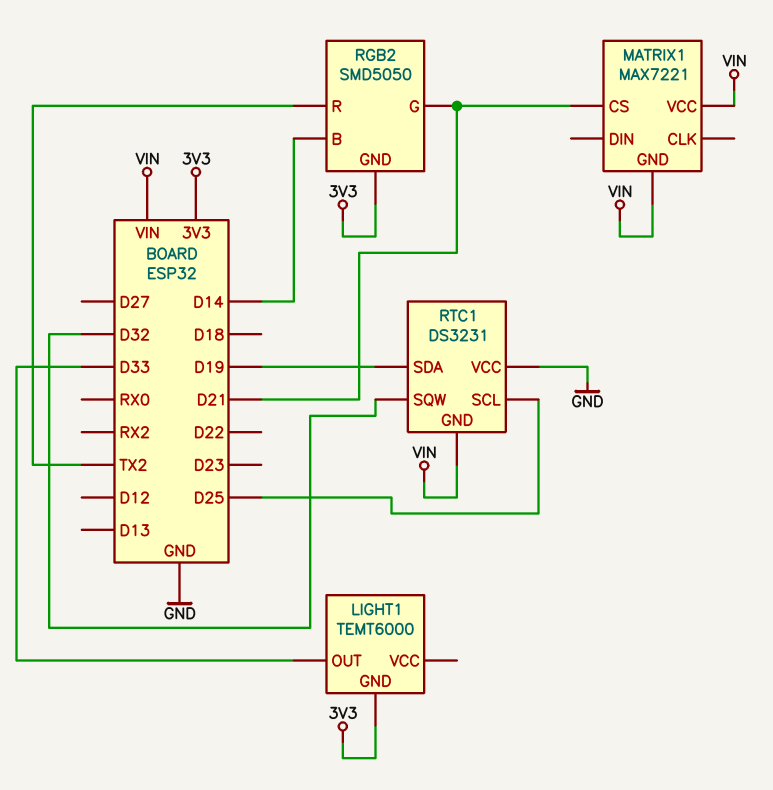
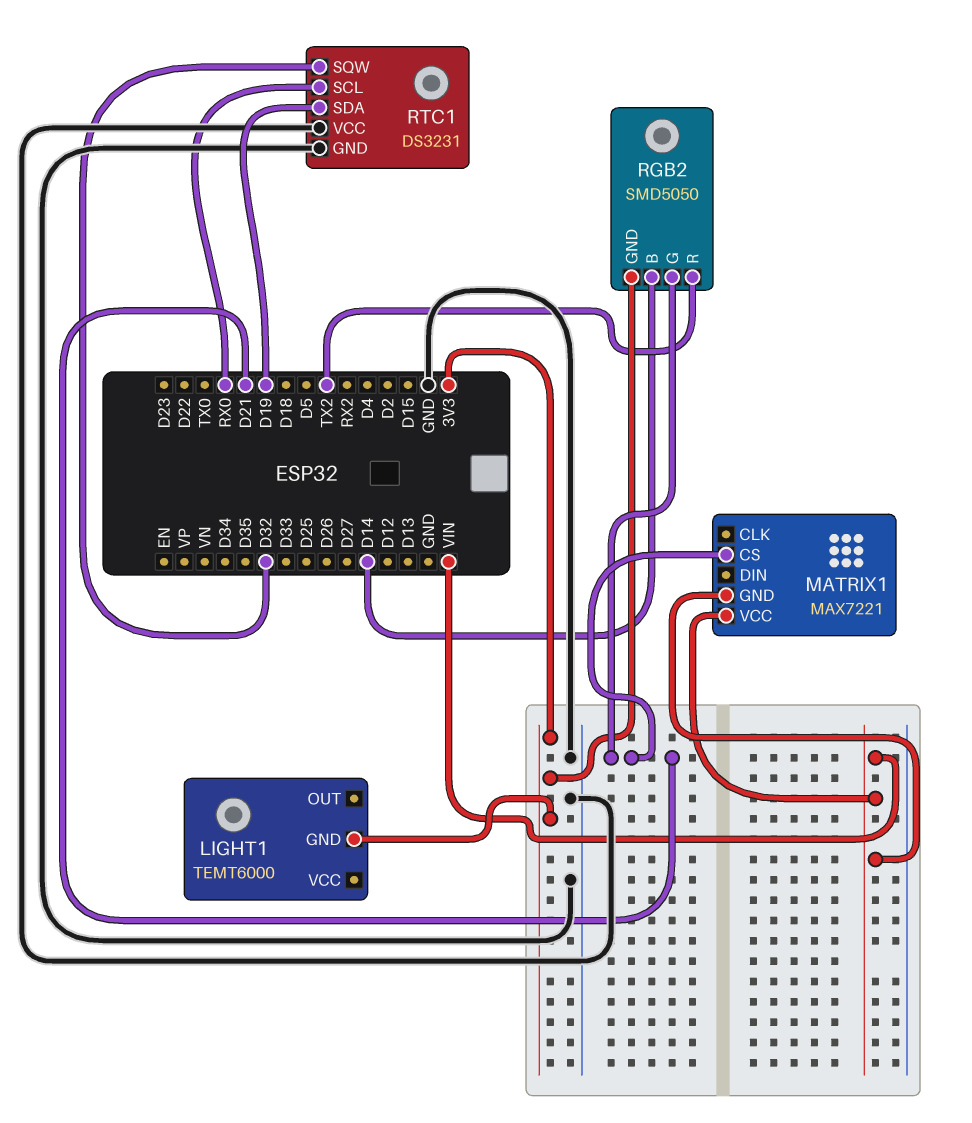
LIGHT1 pin OUT: D33 -> none
RTC1 pin GND: VIN -> GND
RTC1 pin SCL: D25 -> RX0

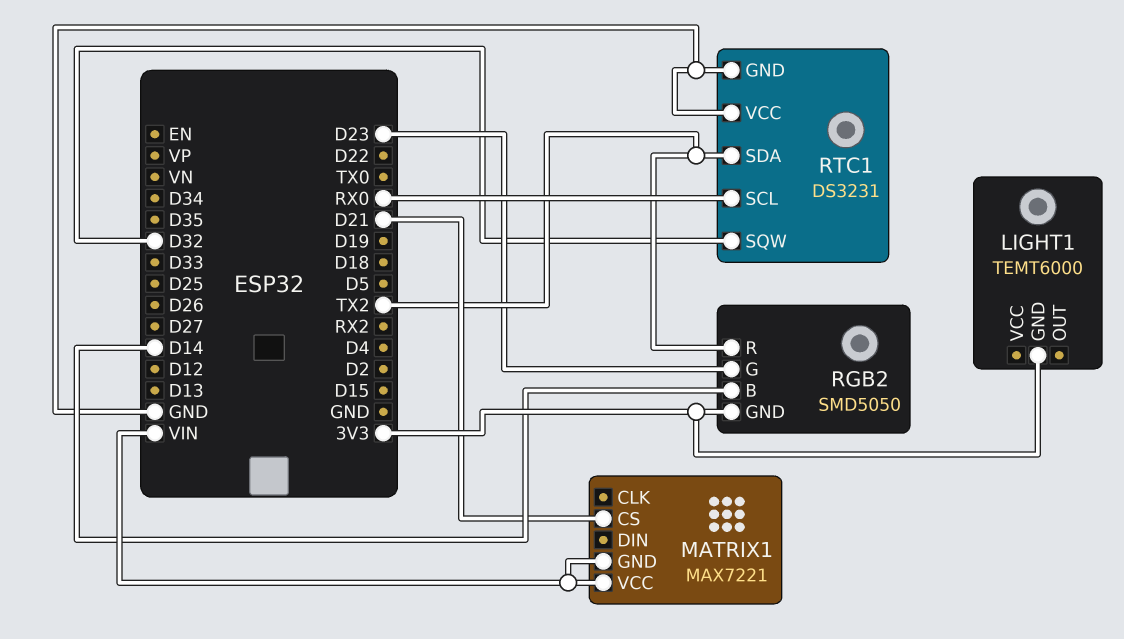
RGB2 pin G: D21 -> D23
RTC1 pin SDA: D19 -> TX2

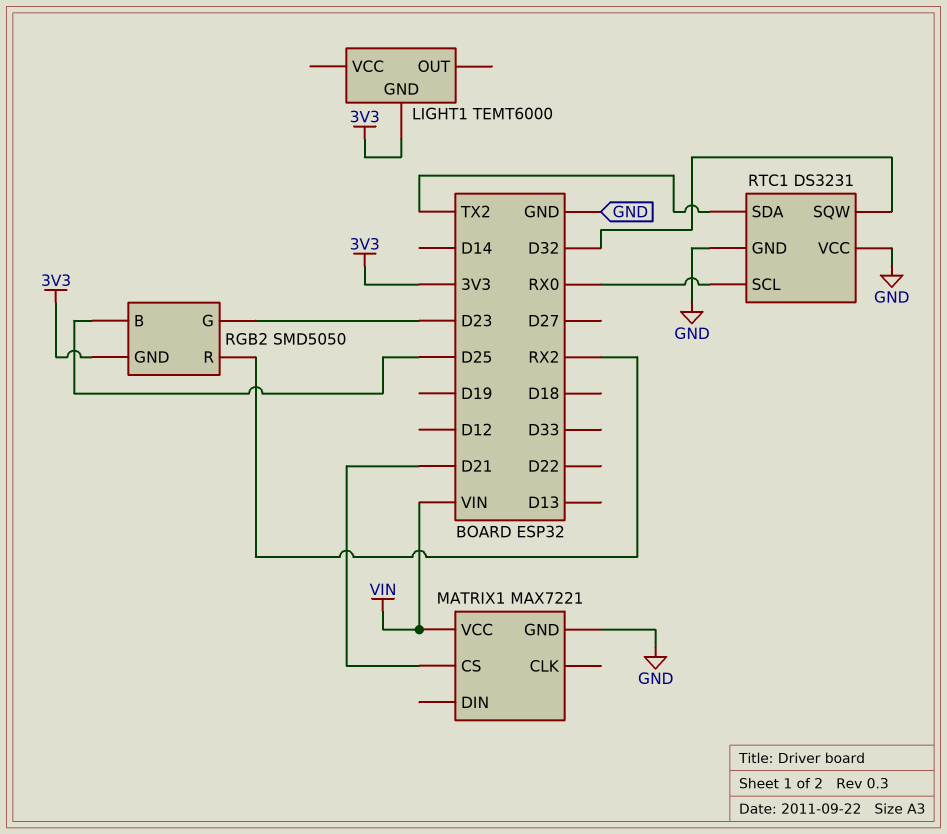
MATRIX1 pin GND: VIN -> GND
RGB2 pin B: D14 -> D25
RGB2 pin R: TX2 -> RX2

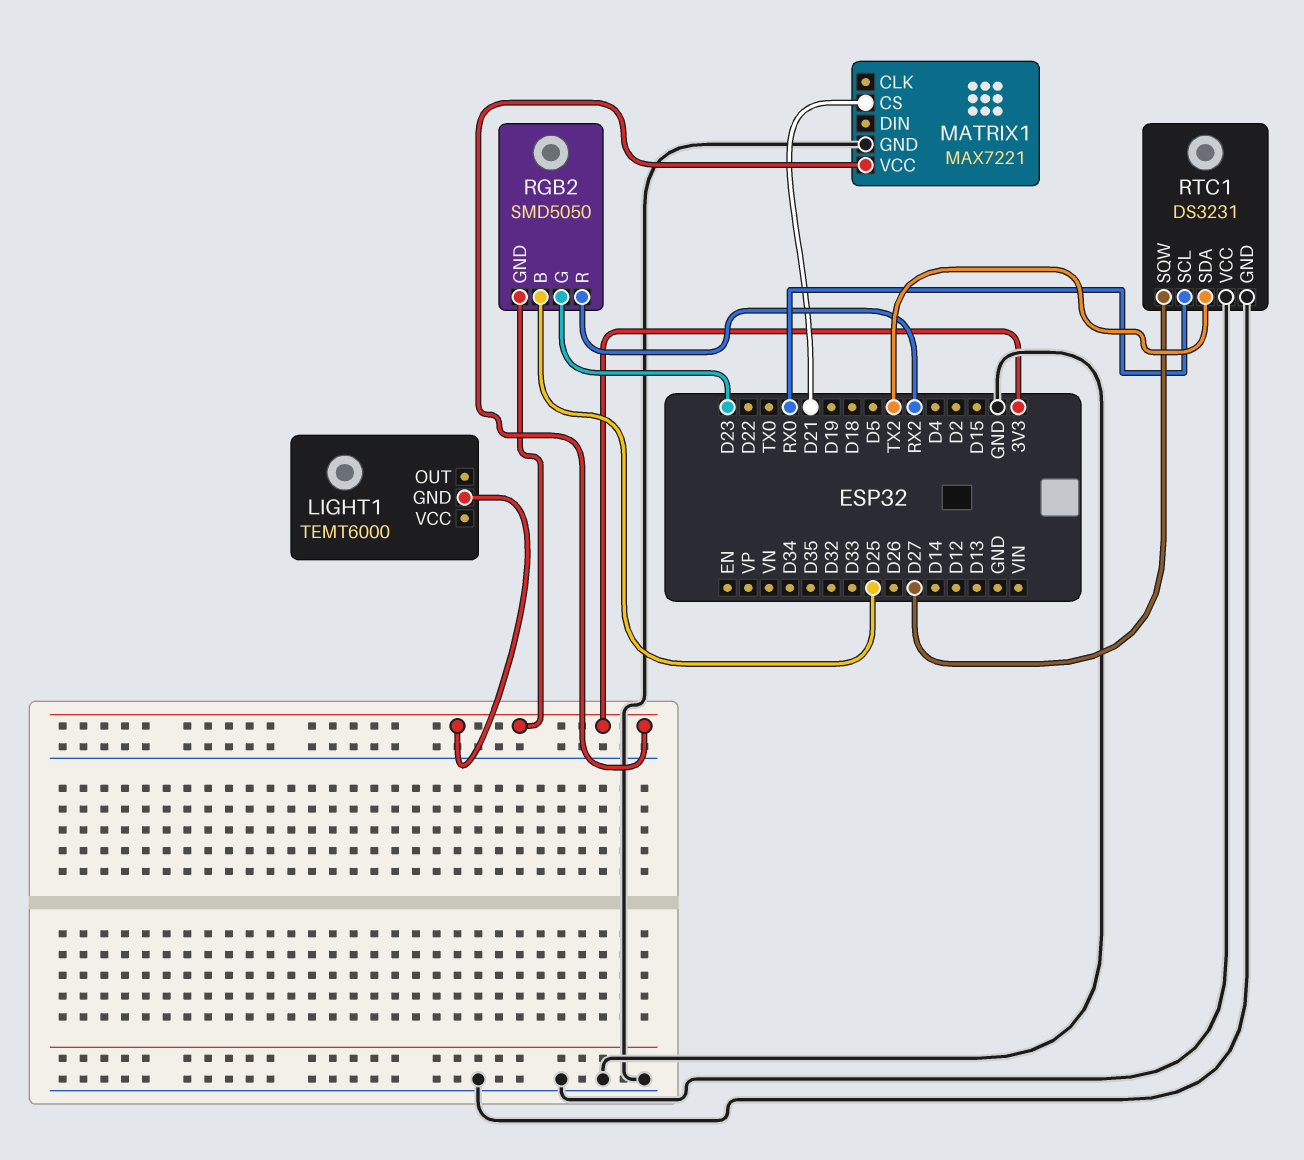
MATRIX1 pin VCC: VIN -> 3V3
RTC1 pin SQW: D32 -> D27

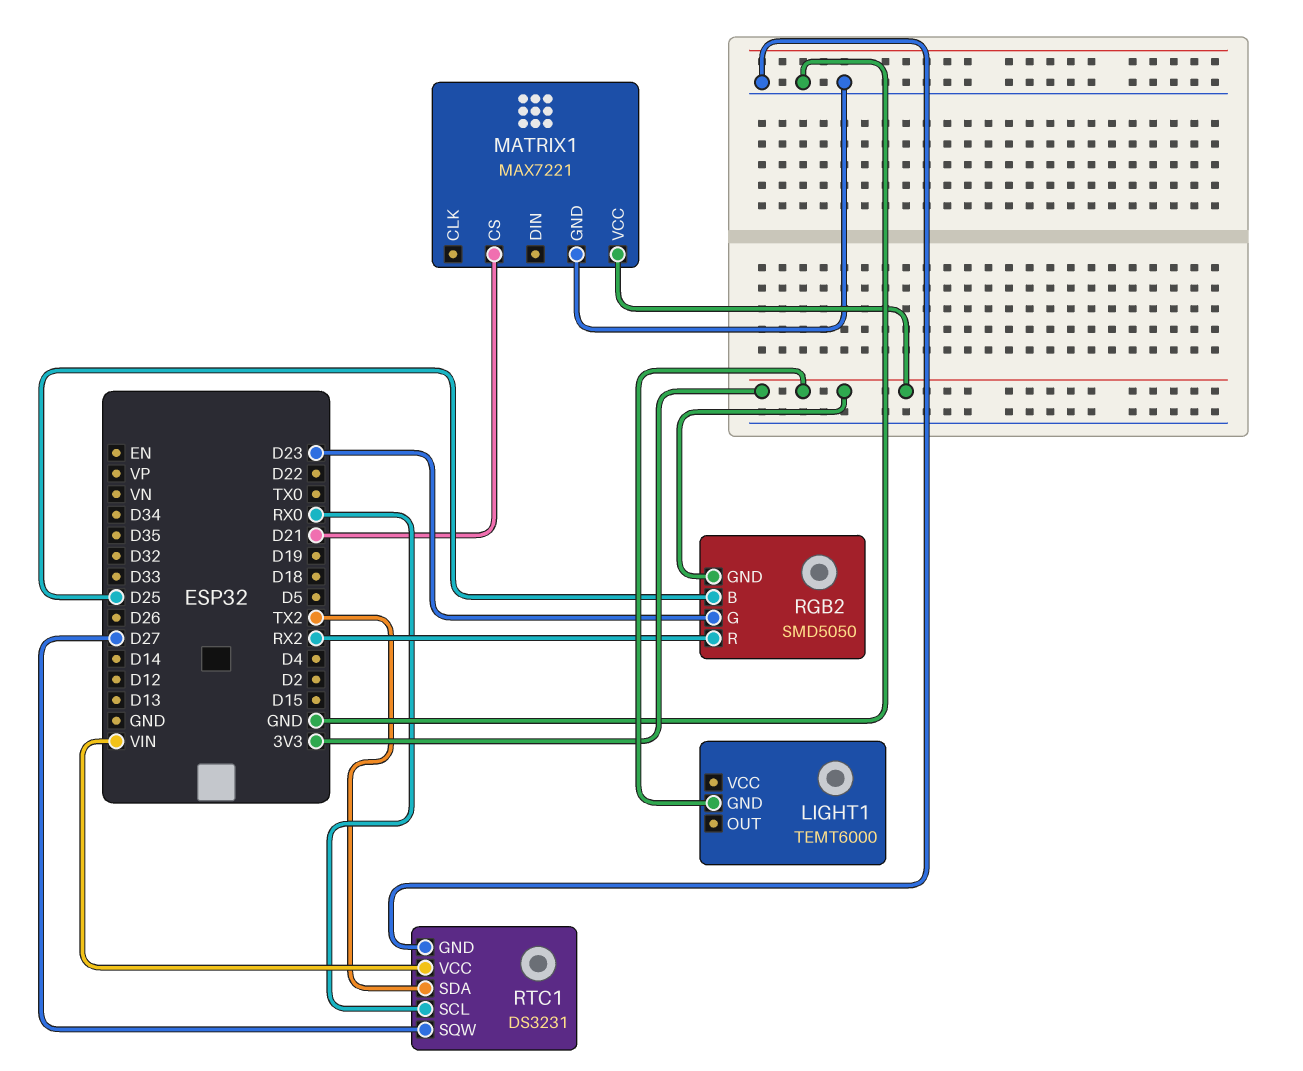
RTC1 pin VCC: GND -> VIN

